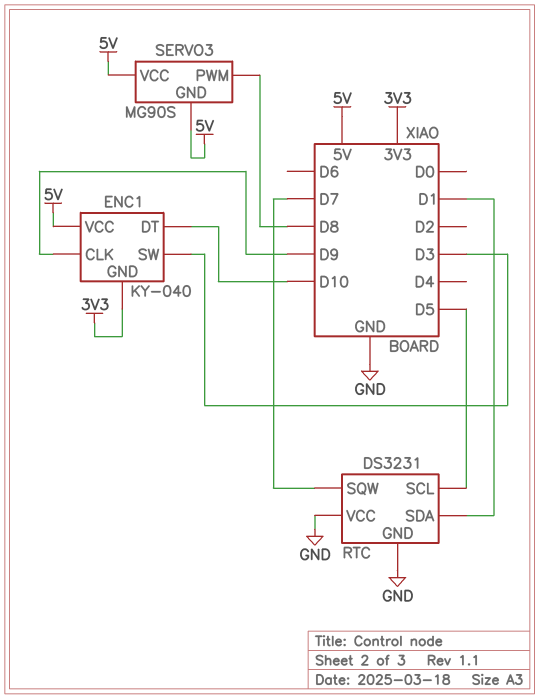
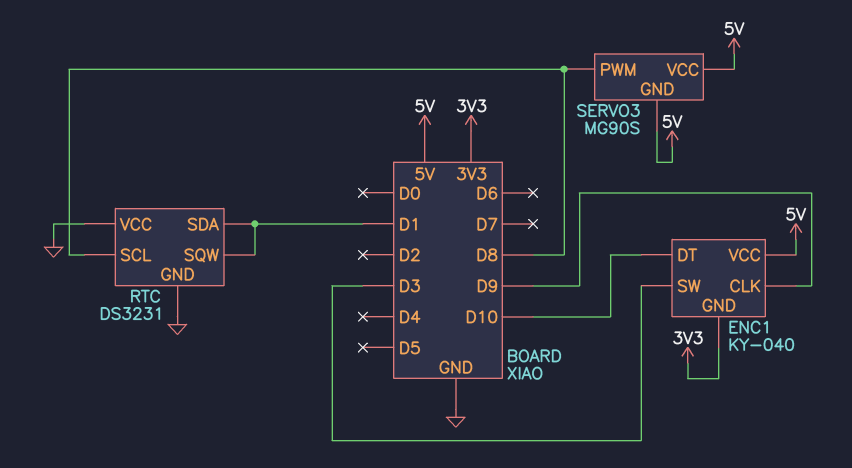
RTC pin SCL: D5 -> D8
RTC pin SQW: D7 -> D1

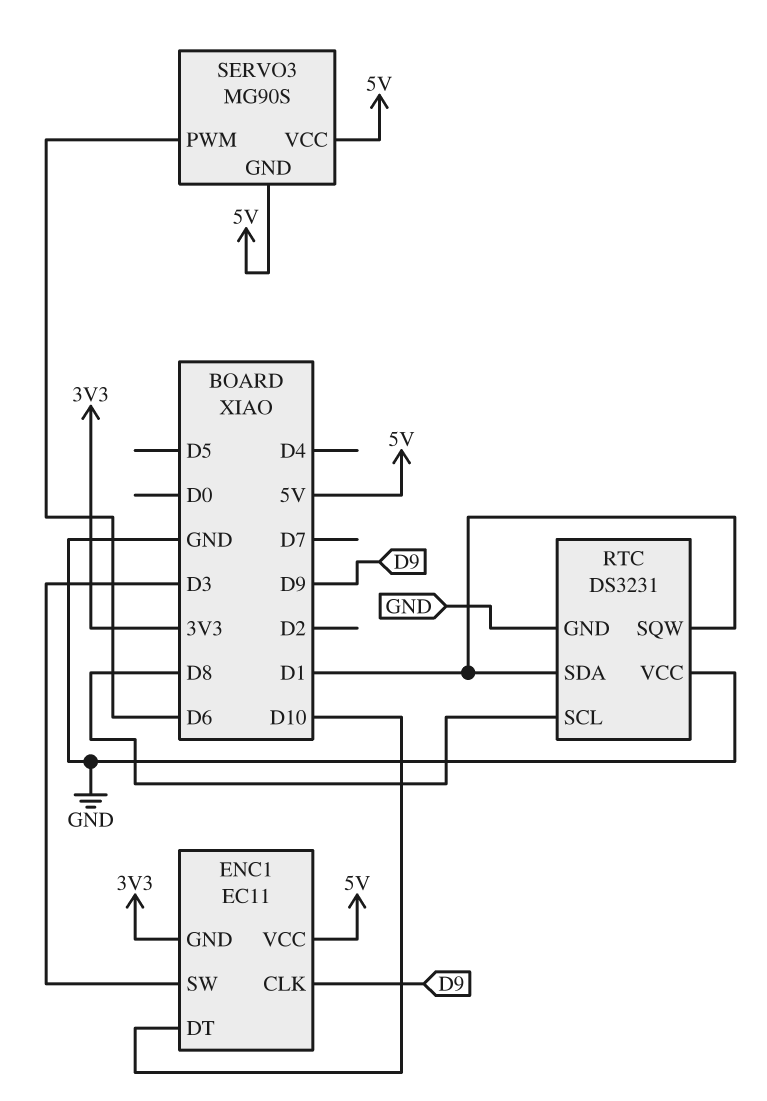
ENC1: KY-040 -> EC11
SERVO3 pin PWM: D8 -> D6

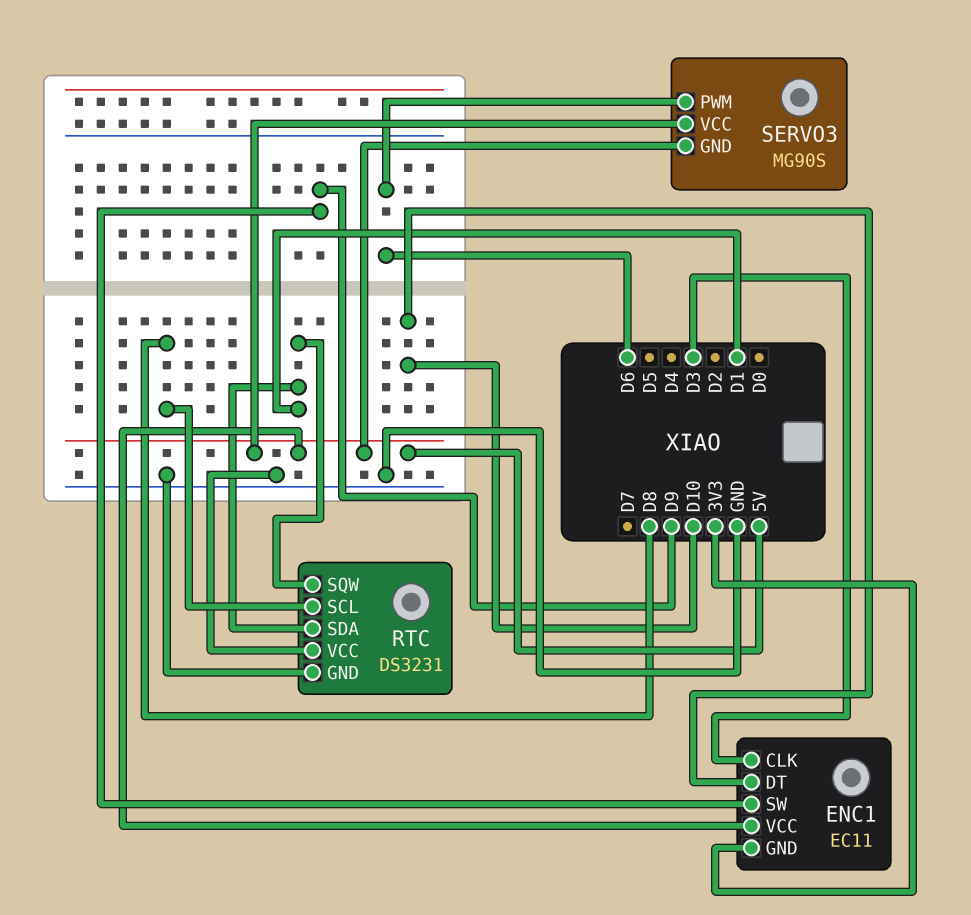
ENC1 pin CLK: D9 -> D3
ENC1 pin SW: D3 -> D9

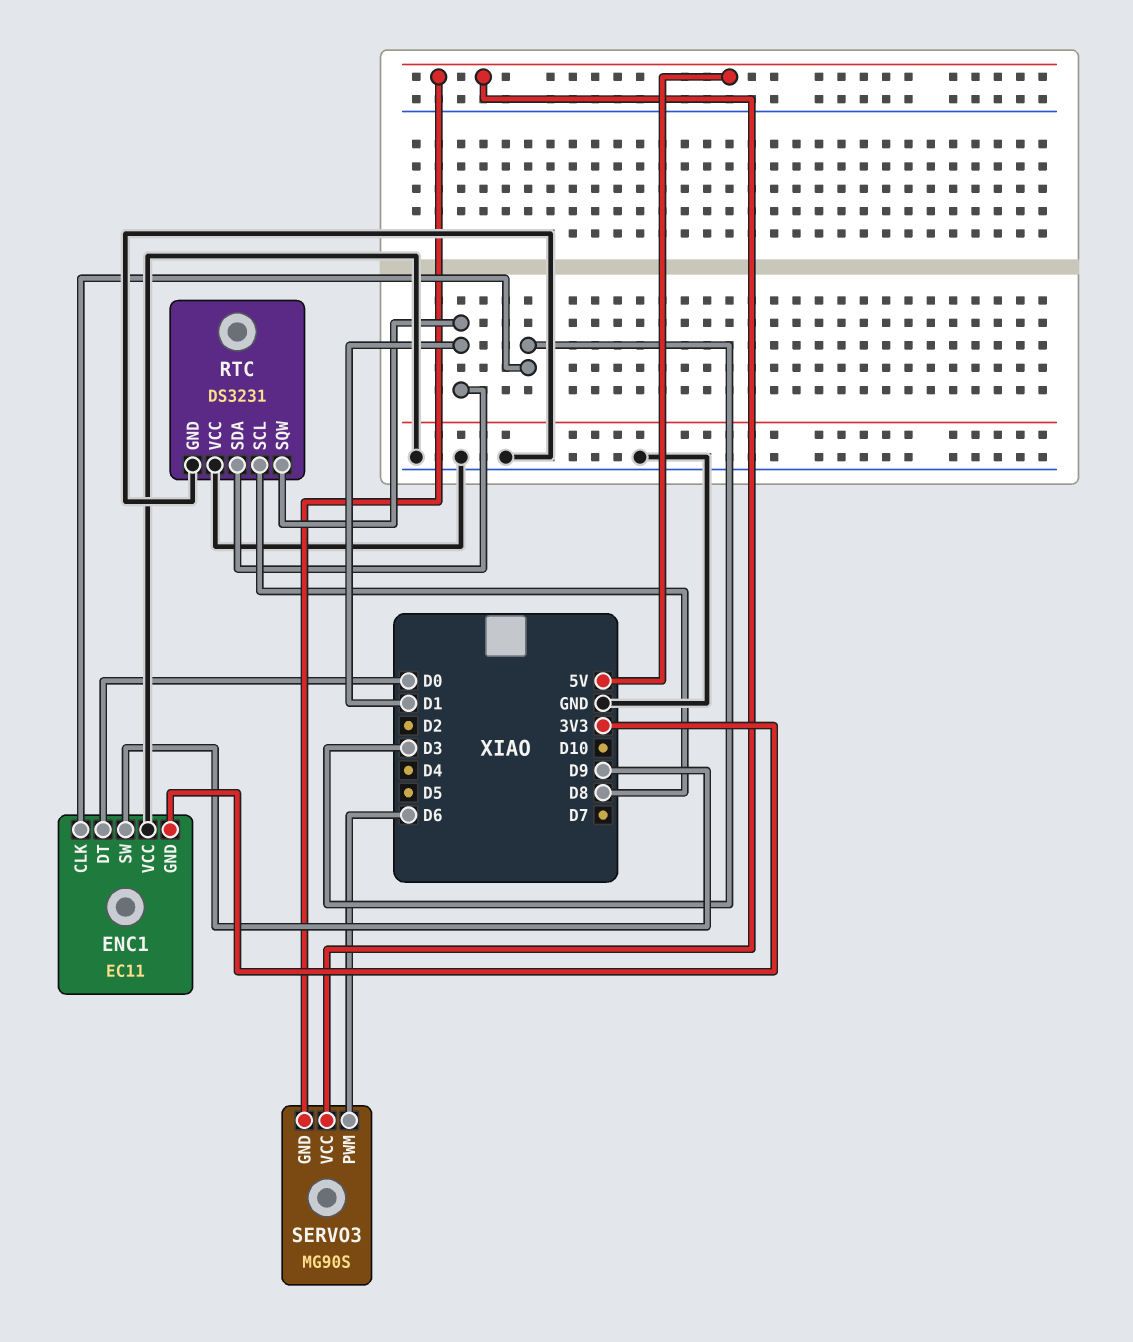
ENC1 pin DT: D10 -> D0
ENC1 pin VCC: 5V -> GND

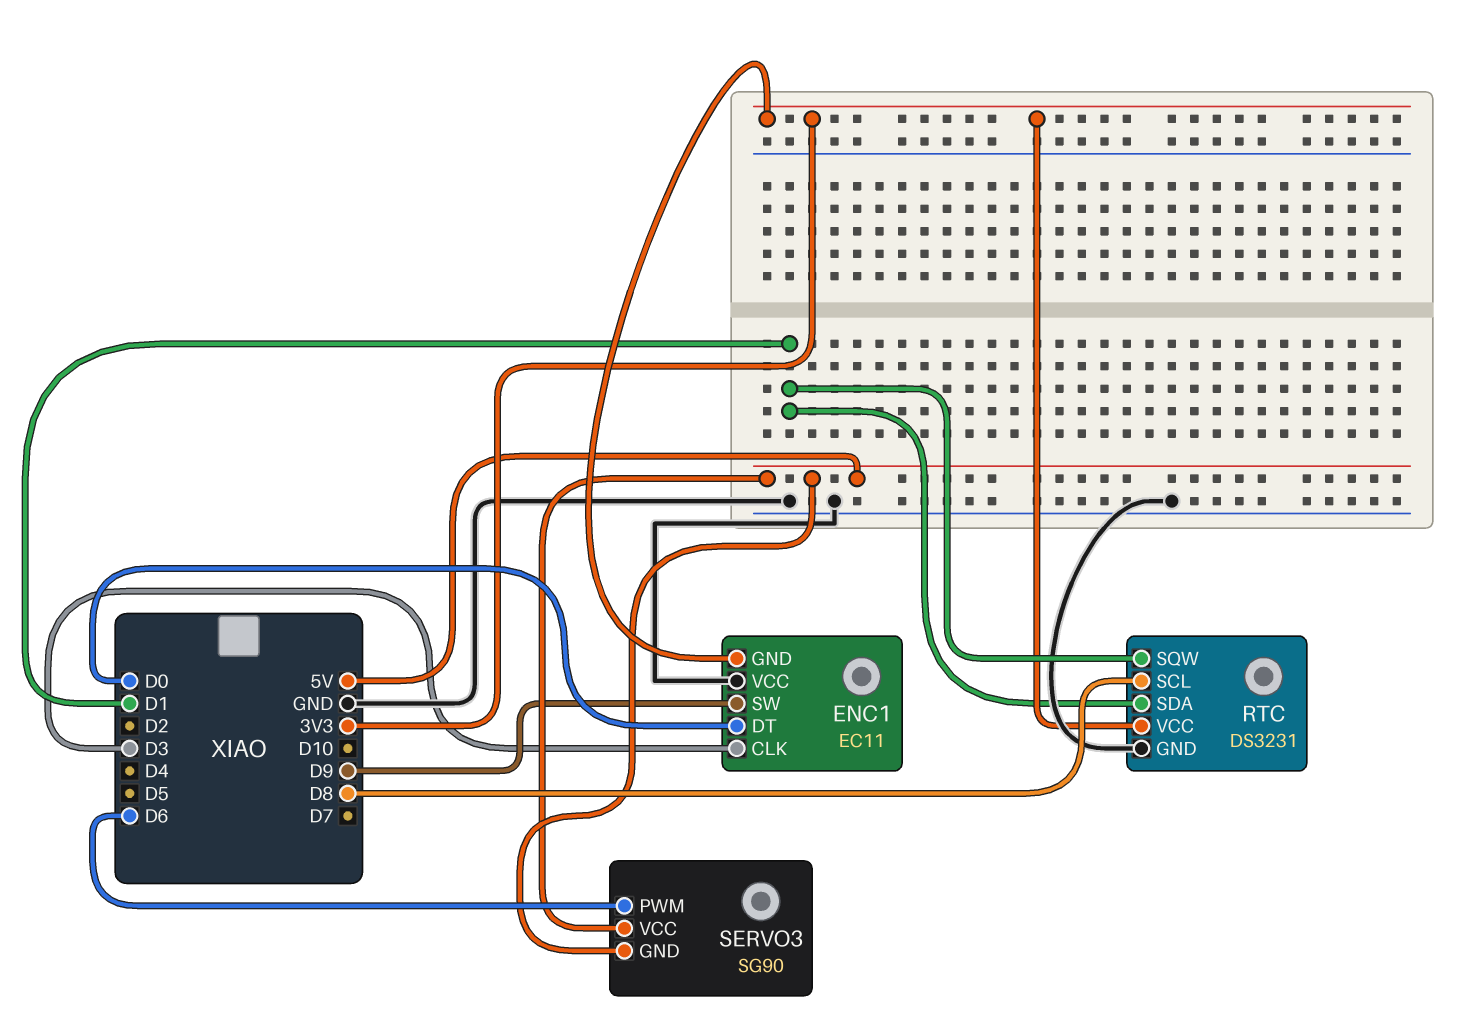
RTC pin VCC: GND -> 3V3
SERVO3: MG90S -> SG90

